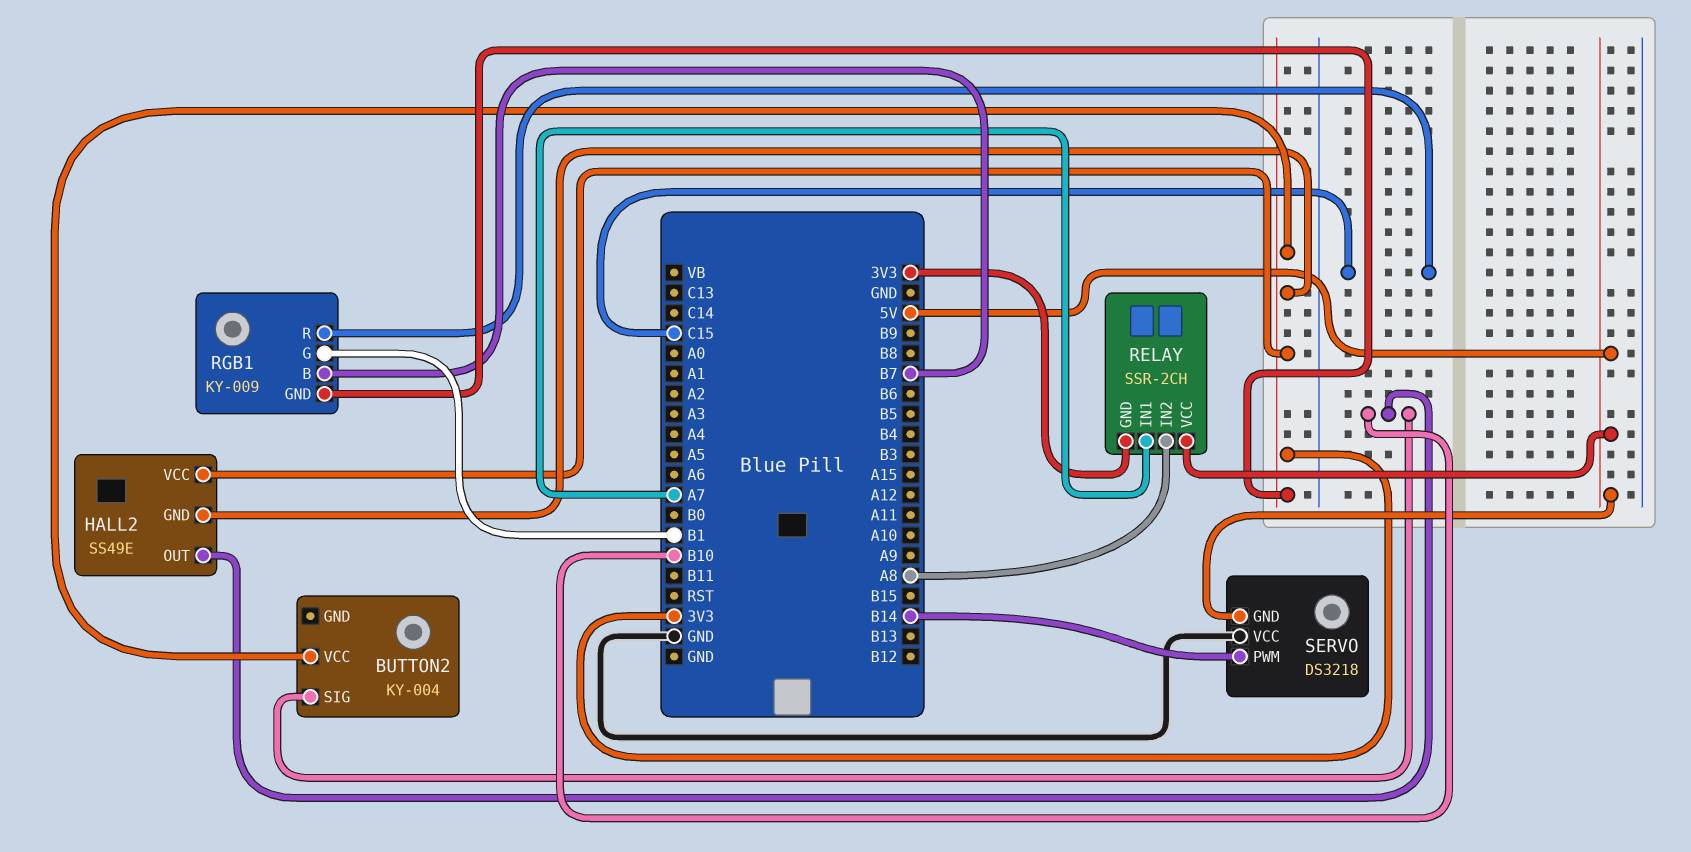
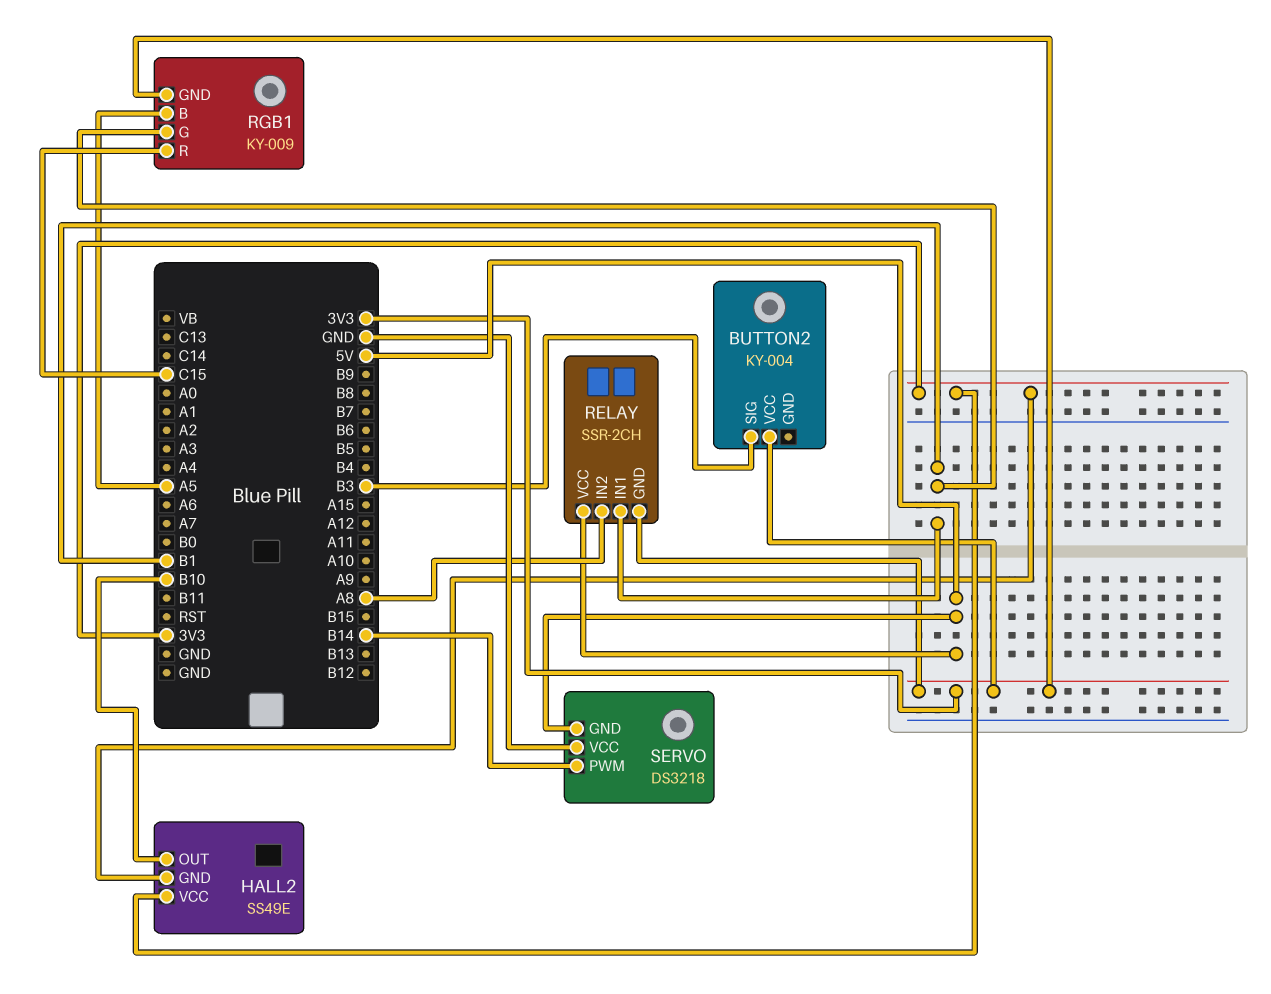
BUTTON2 pin SIG: B10 -> B3
RELAY pin IN1: A7 -> B1
RGB1 pin B: B7 -> A5

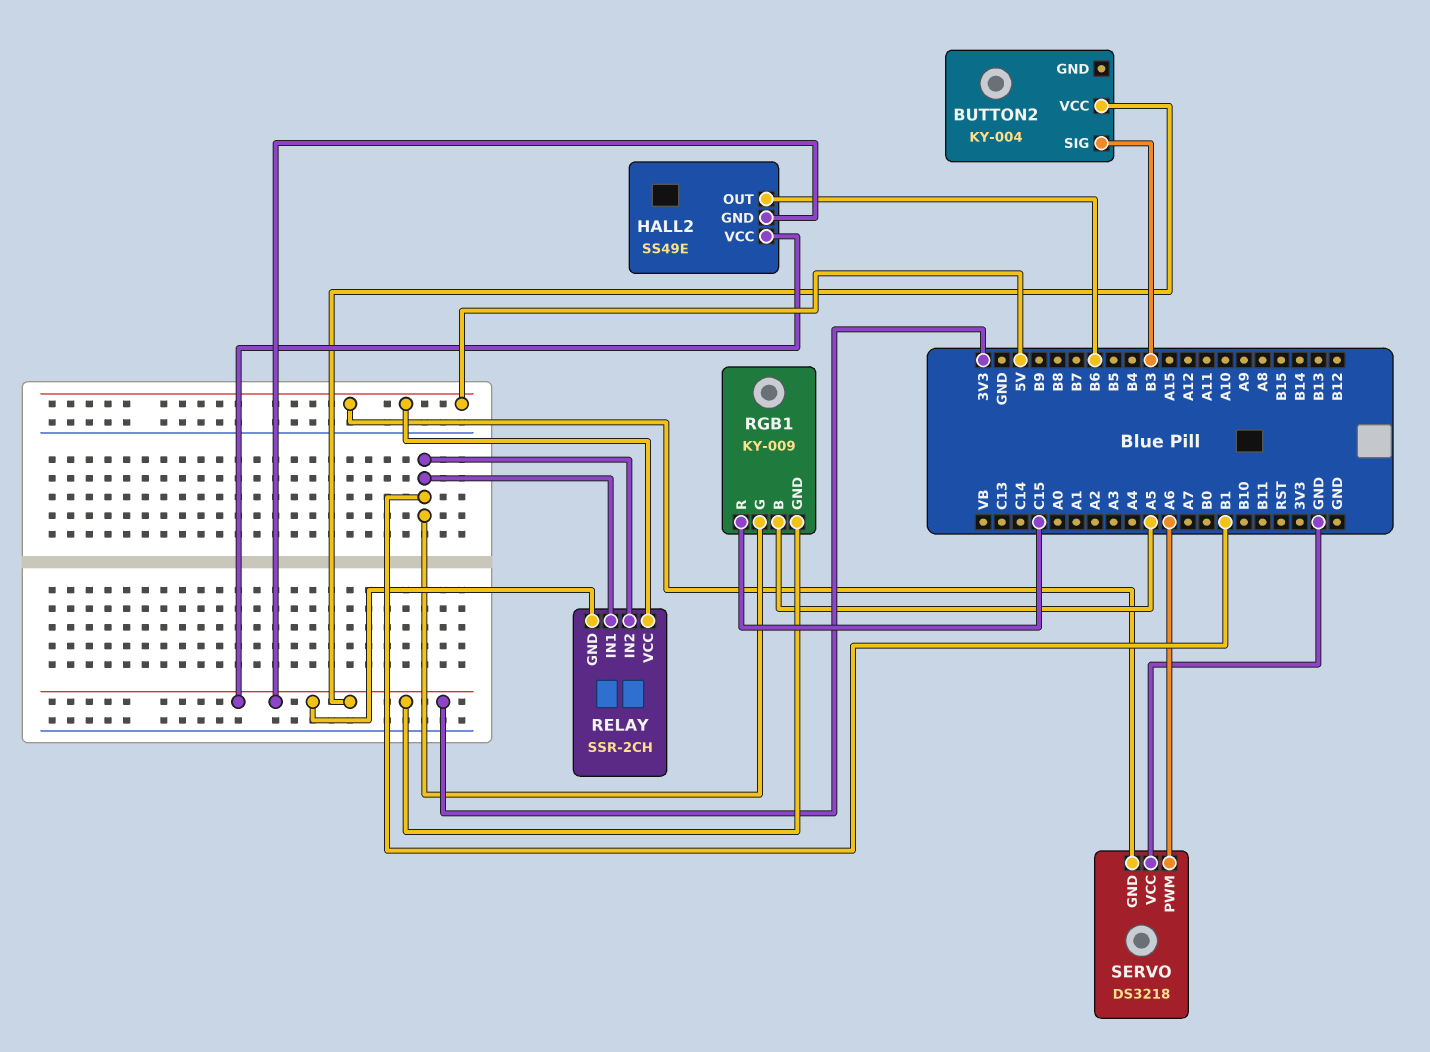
HALL2 pin OUT: B10 -> B6
RELAY pin IN2: A8 -> B1
SERVO pin PWM: B14 -> A6

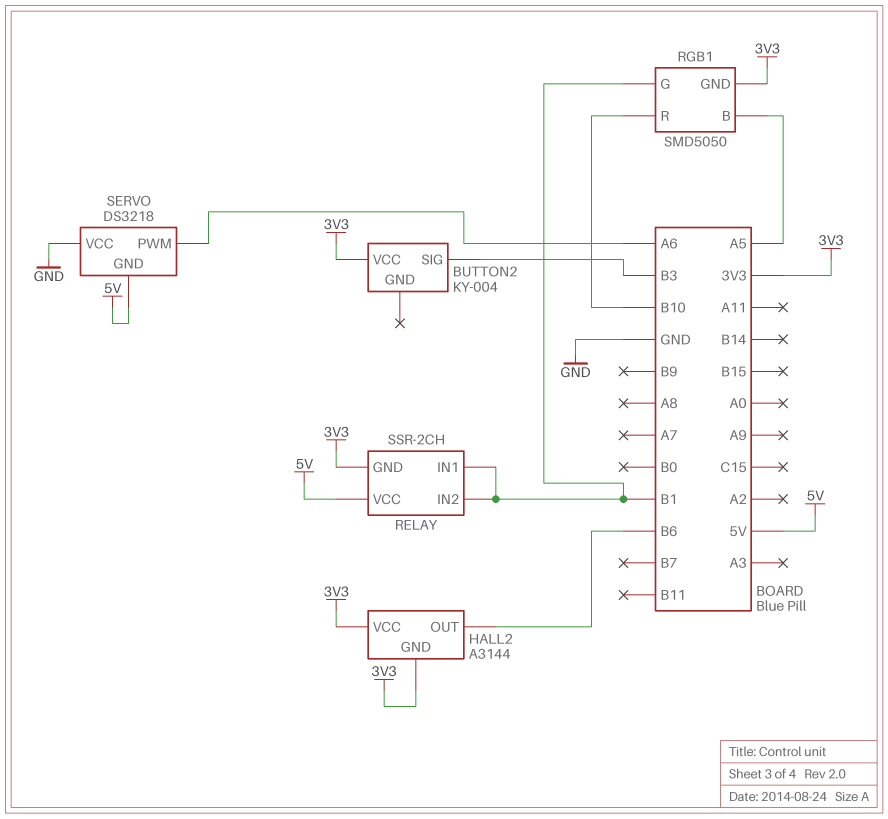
HALL2: SS49E -> A3144
RGB1: KY-009 -> SMD5050
RGB1 pin R: C15 -> B10

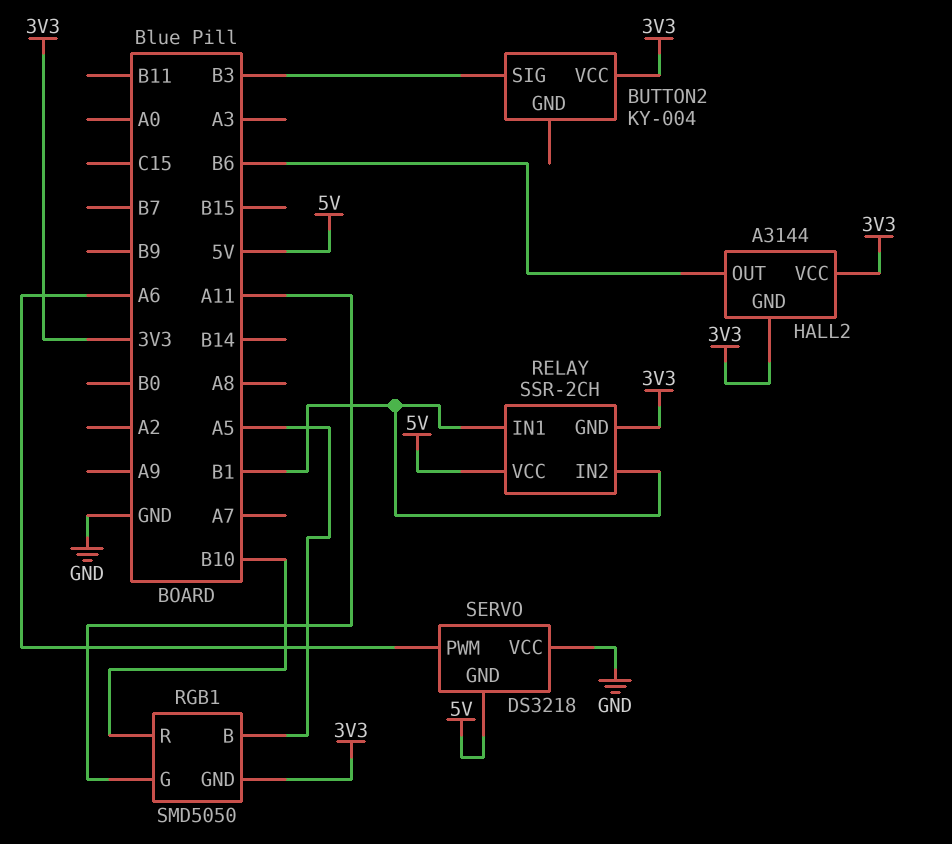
RGB1 pin G: B1 -> A11

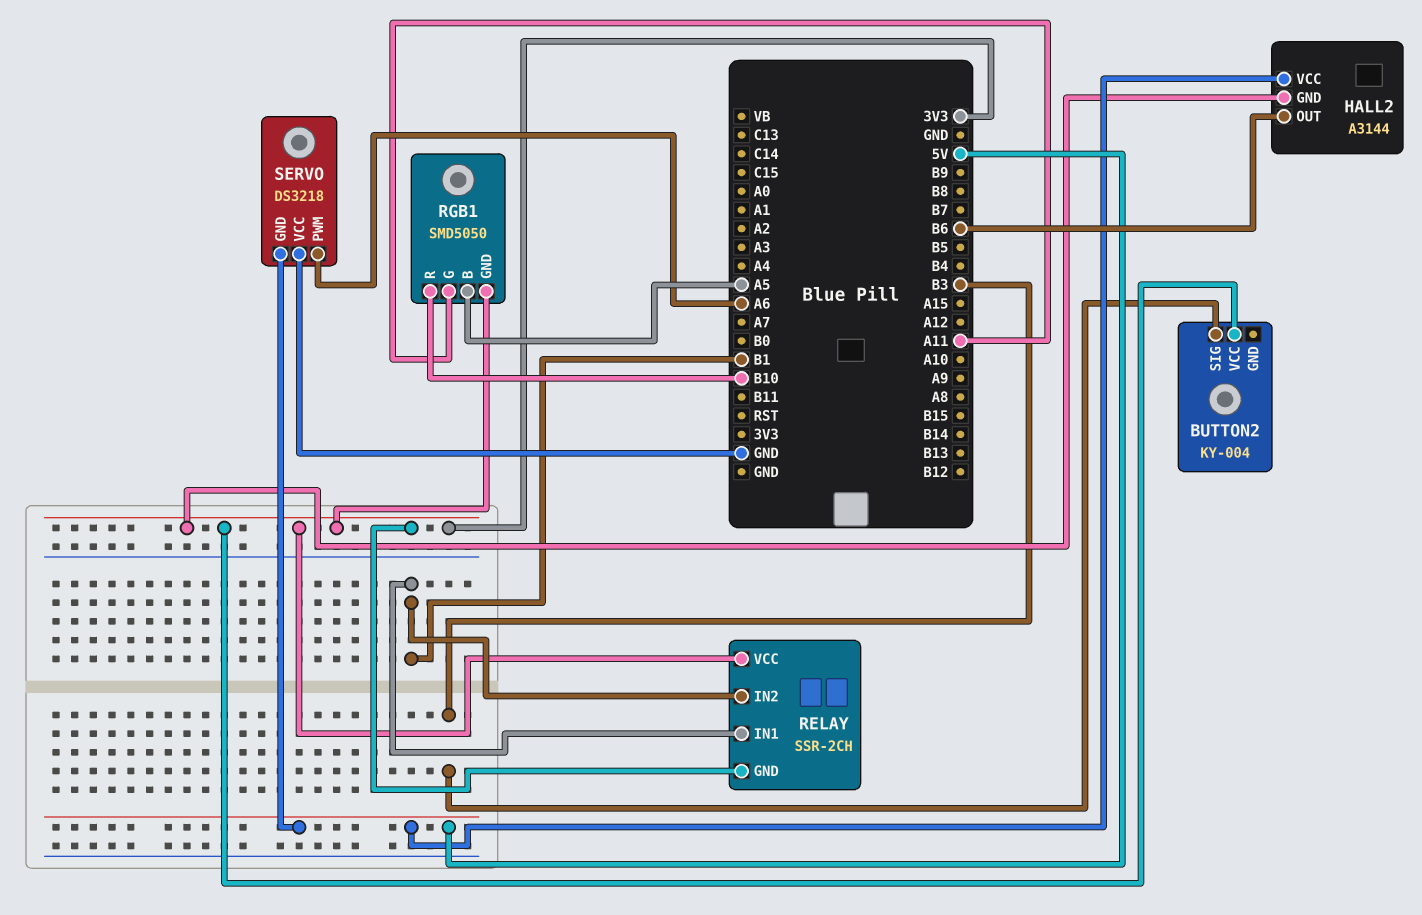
HALL2 pin VCC: 3V3 -> 5V
RELAY pin VCC: 5V -> 3V3

